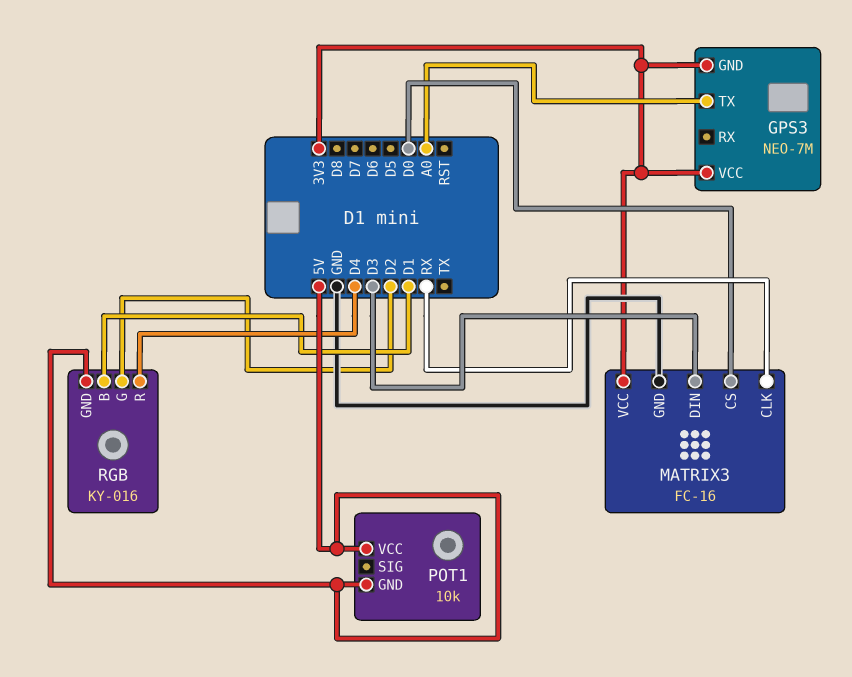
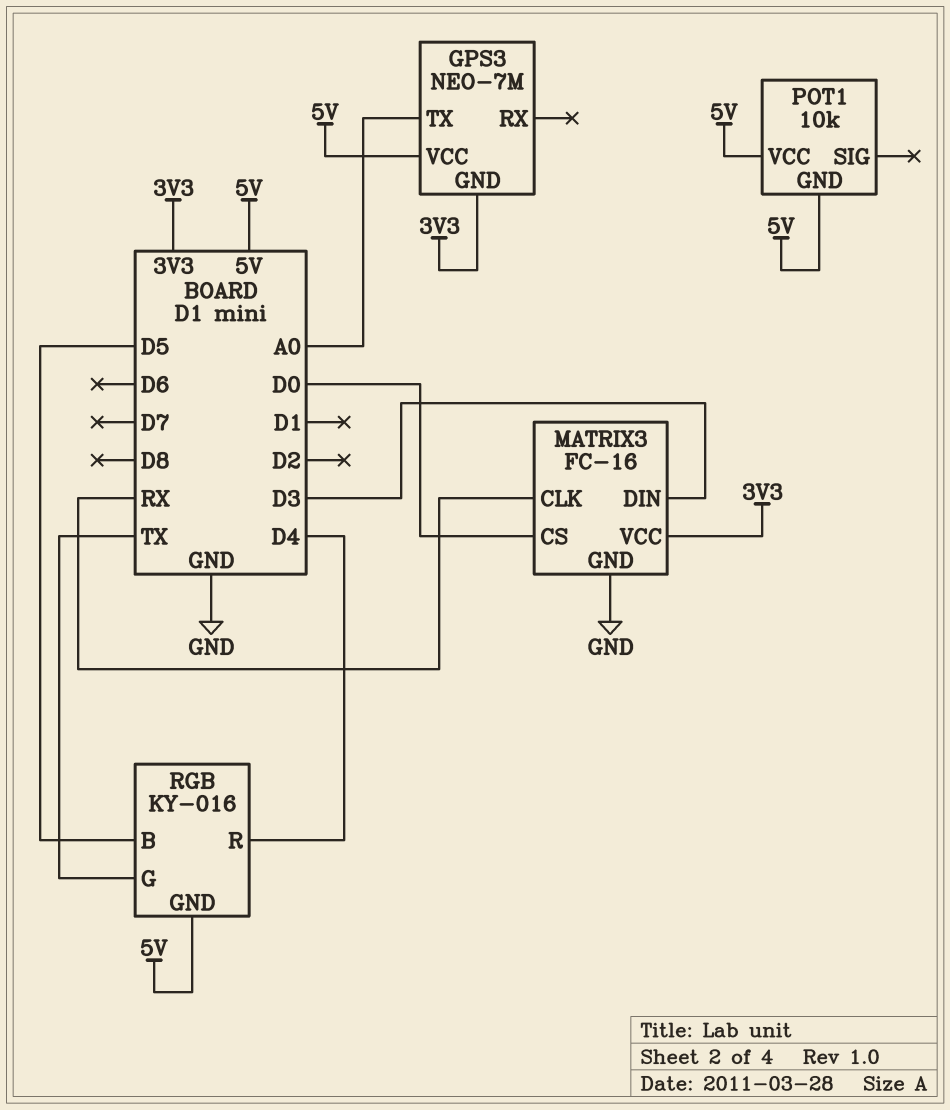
GPS3 pin VCC: 3V3 -> 5V
RGB pin B: D1 -> D5
RGB pin G: D2 -> TX

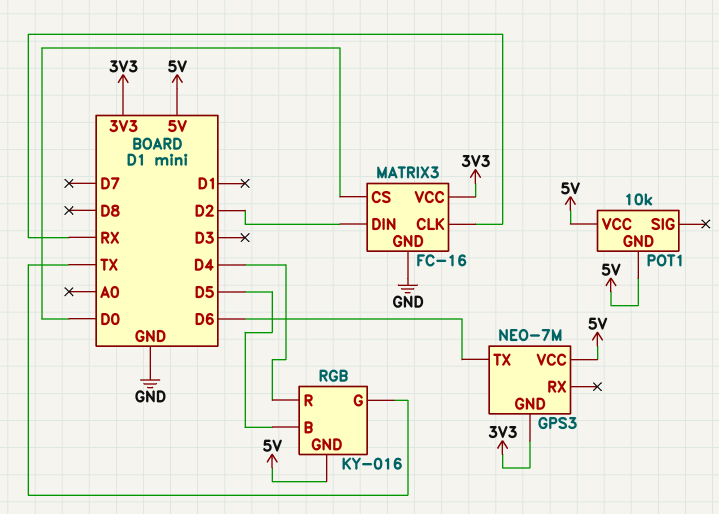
GPS3 pin TX: A0 -> D6
MATRIX3 pin DIN: D3 -> D2

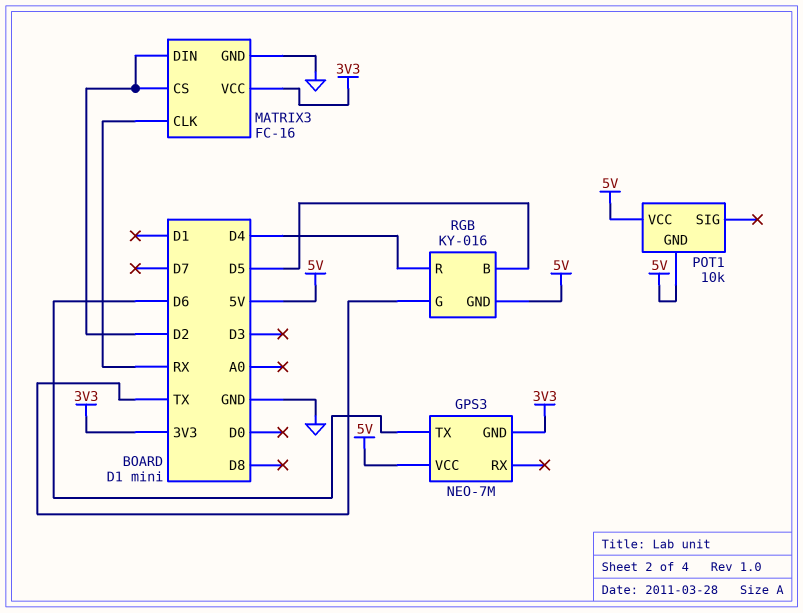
MATRIX3 pin CS: D0 -> D2

